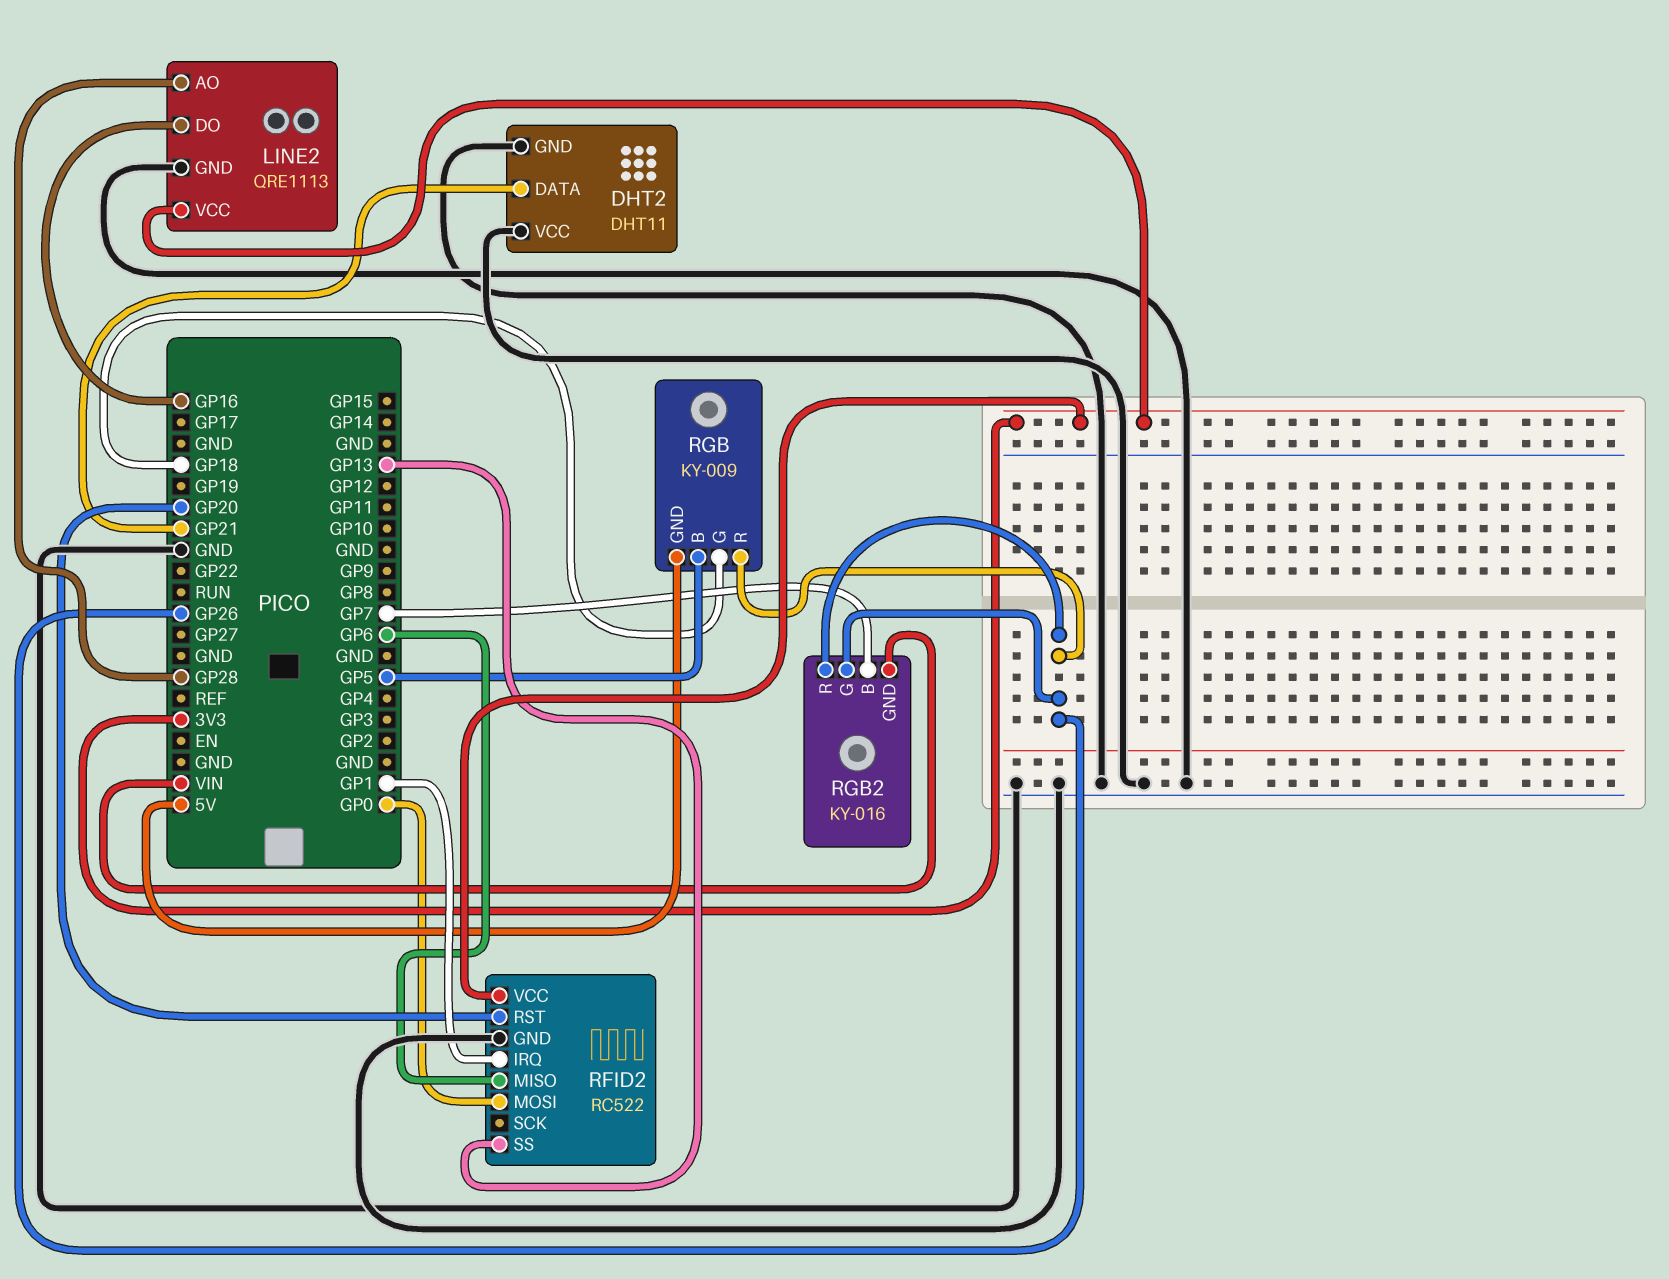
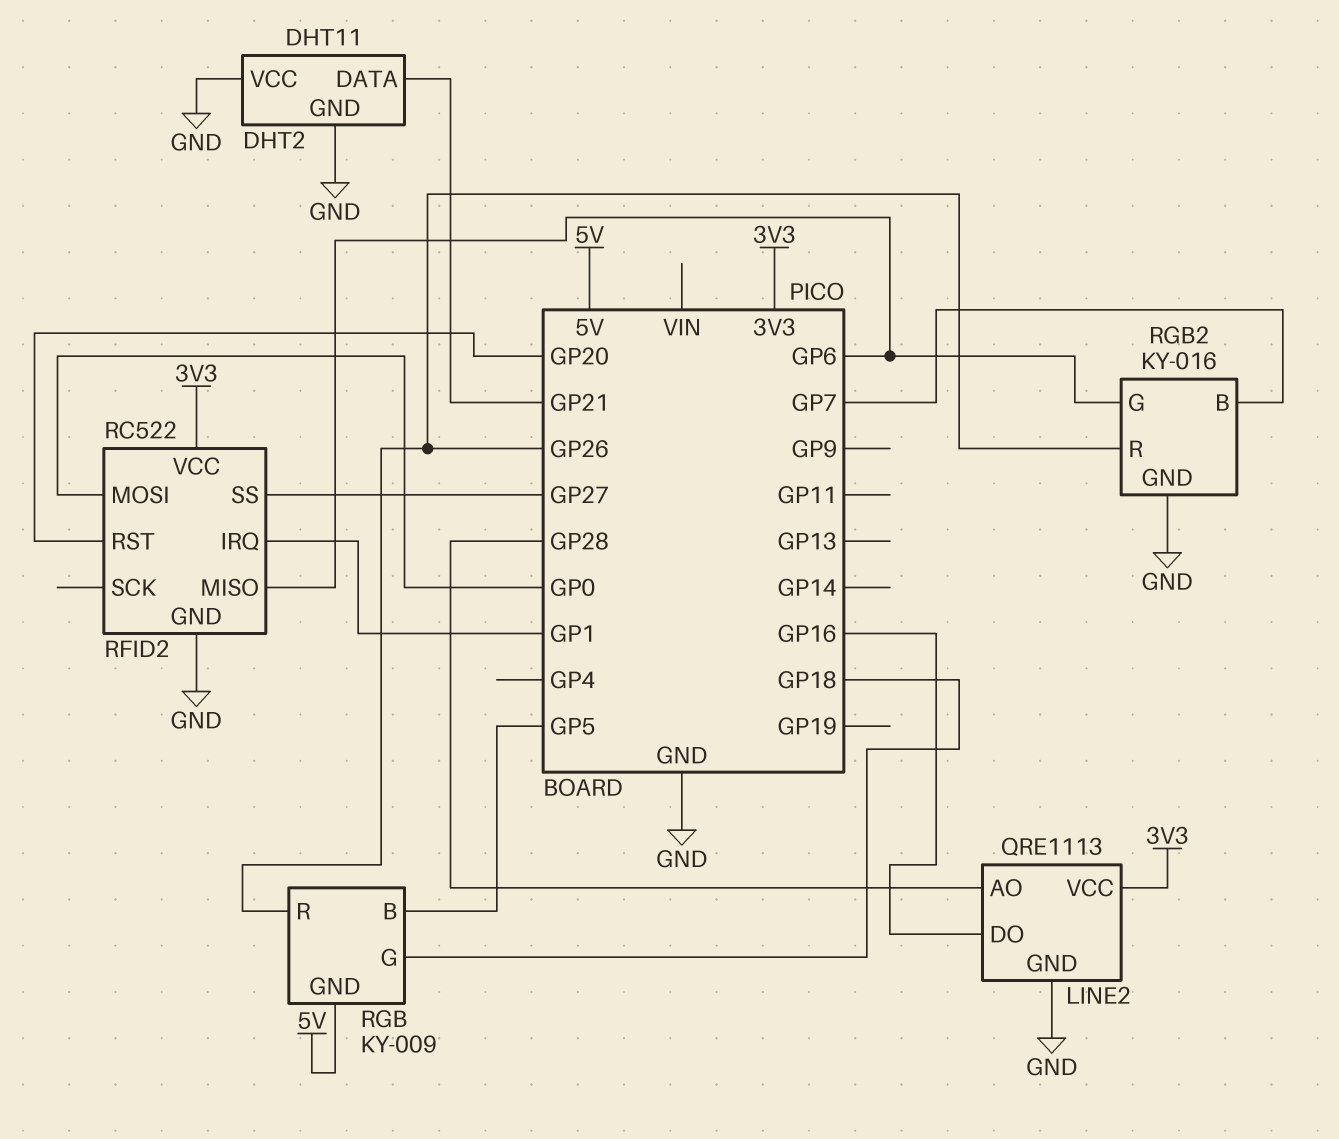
RFID2 pin SS: GP13 -> GP27
RGB2 pin G: GP26 -> GP6
RGB2 pin GND: VIN -> GND

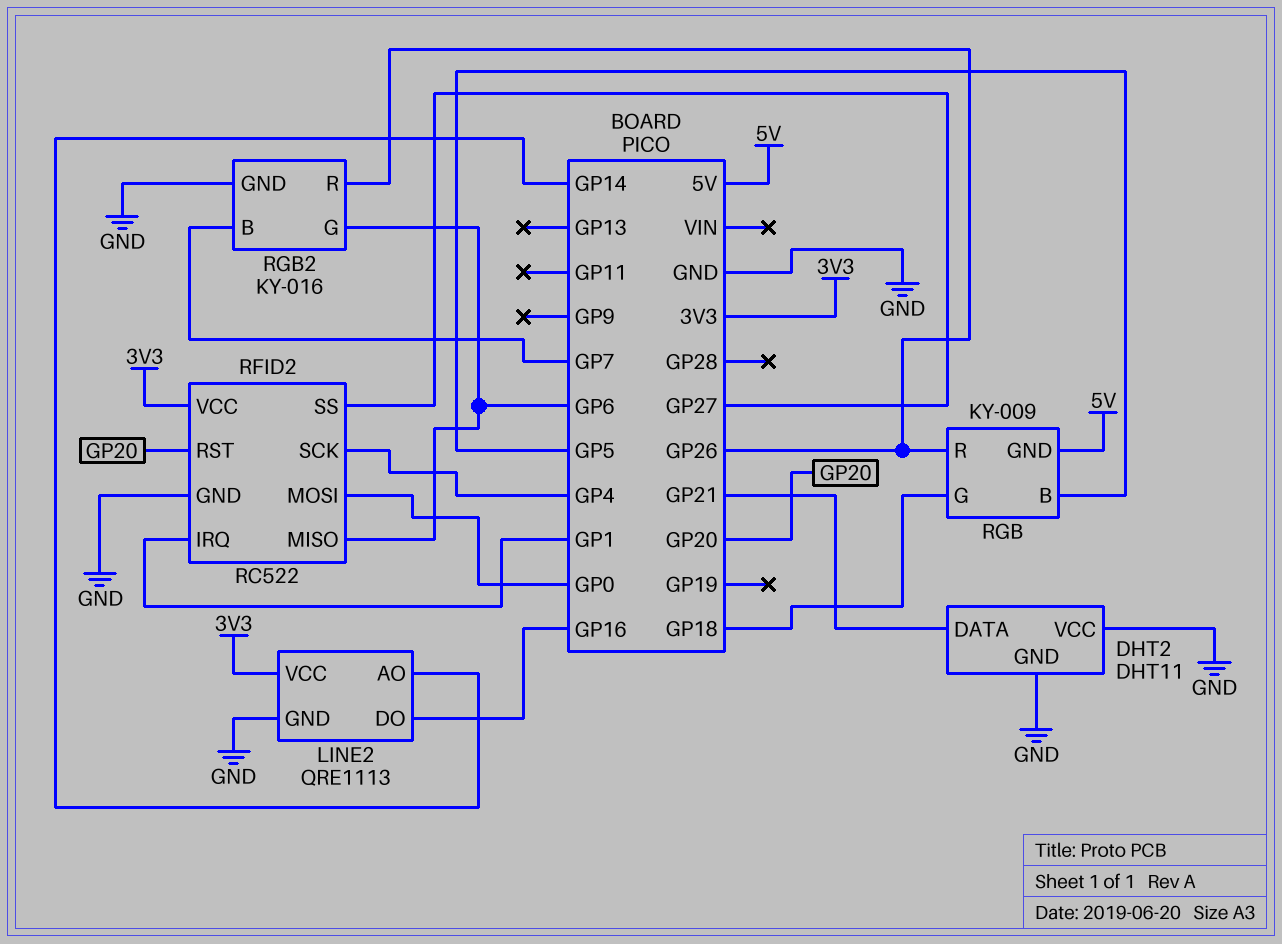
LINE2 pin AO: GP28 -> GP14
RFID2 pin SCK: none -> GP4

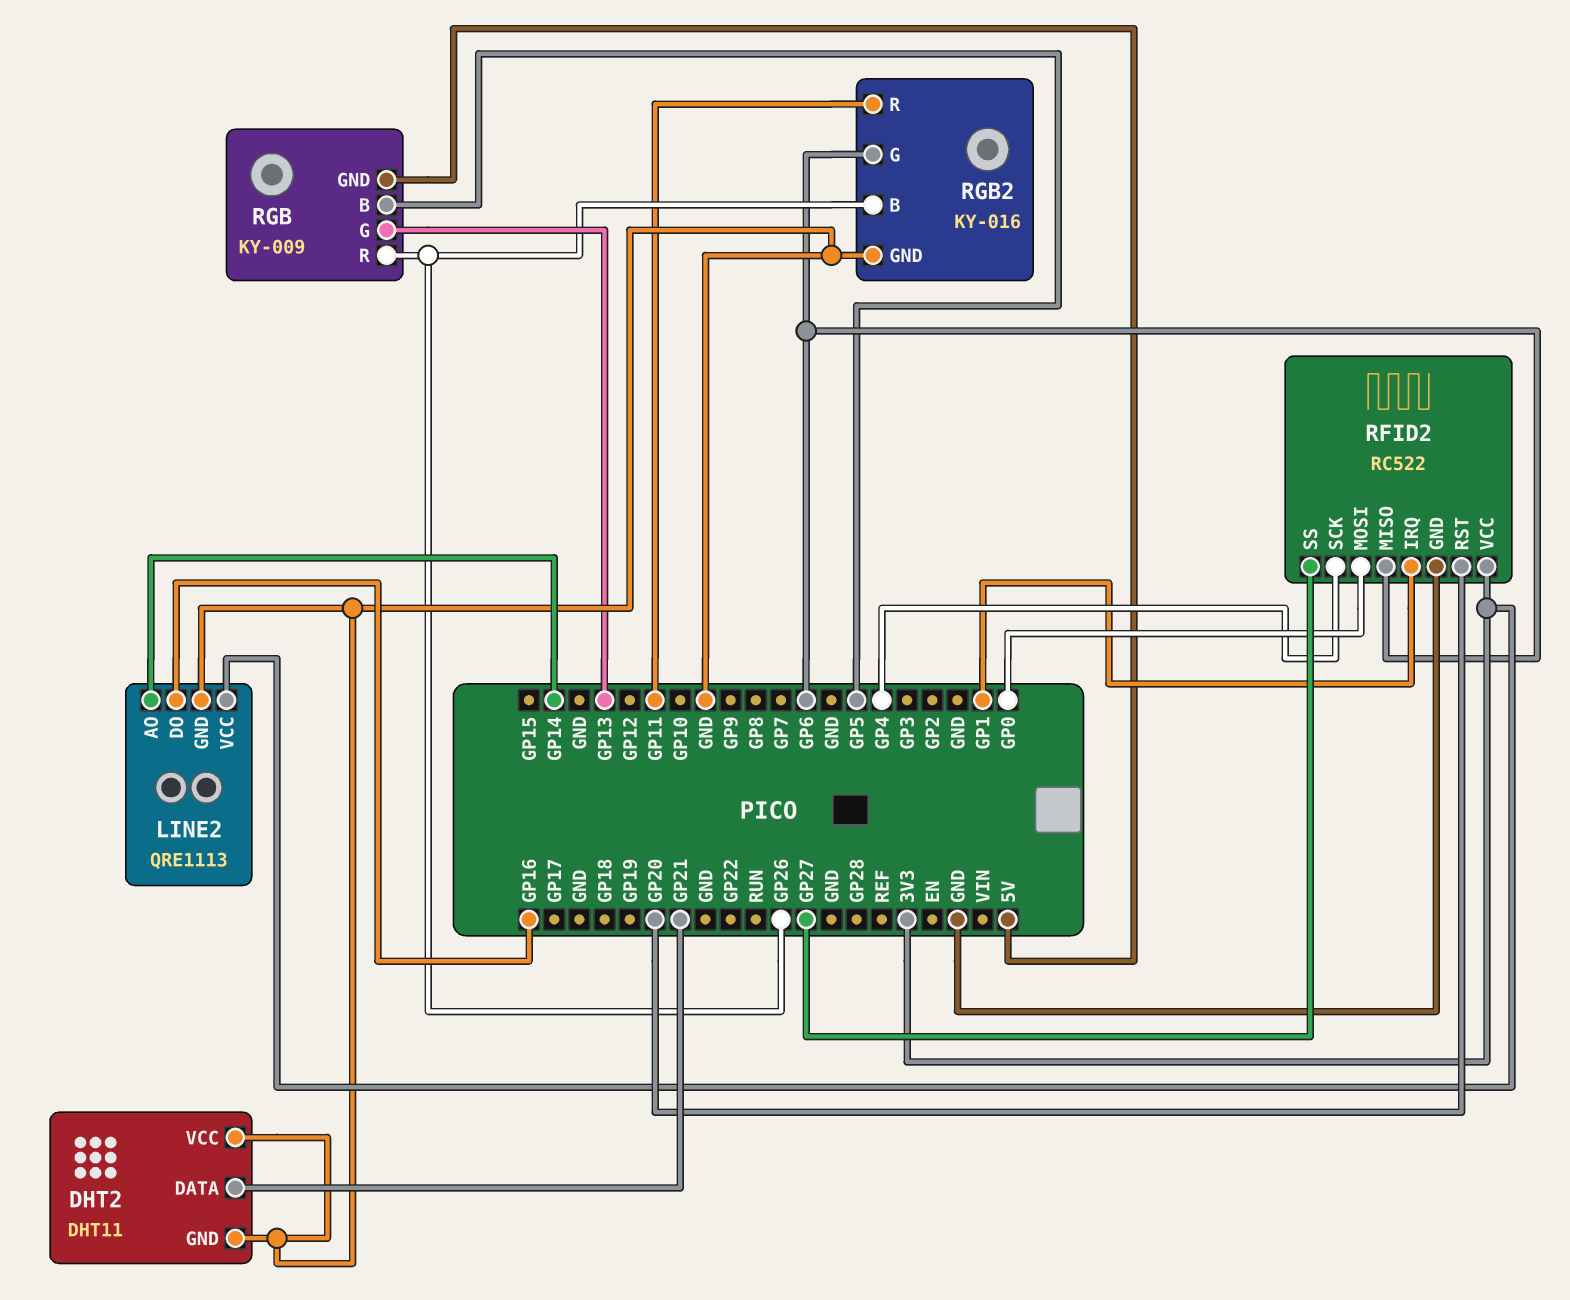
RGB pin G: GP18 -> GP13
RGB2 pin B: GP7 -> GP26
RGB2 pin R: GP26 -> GP11

